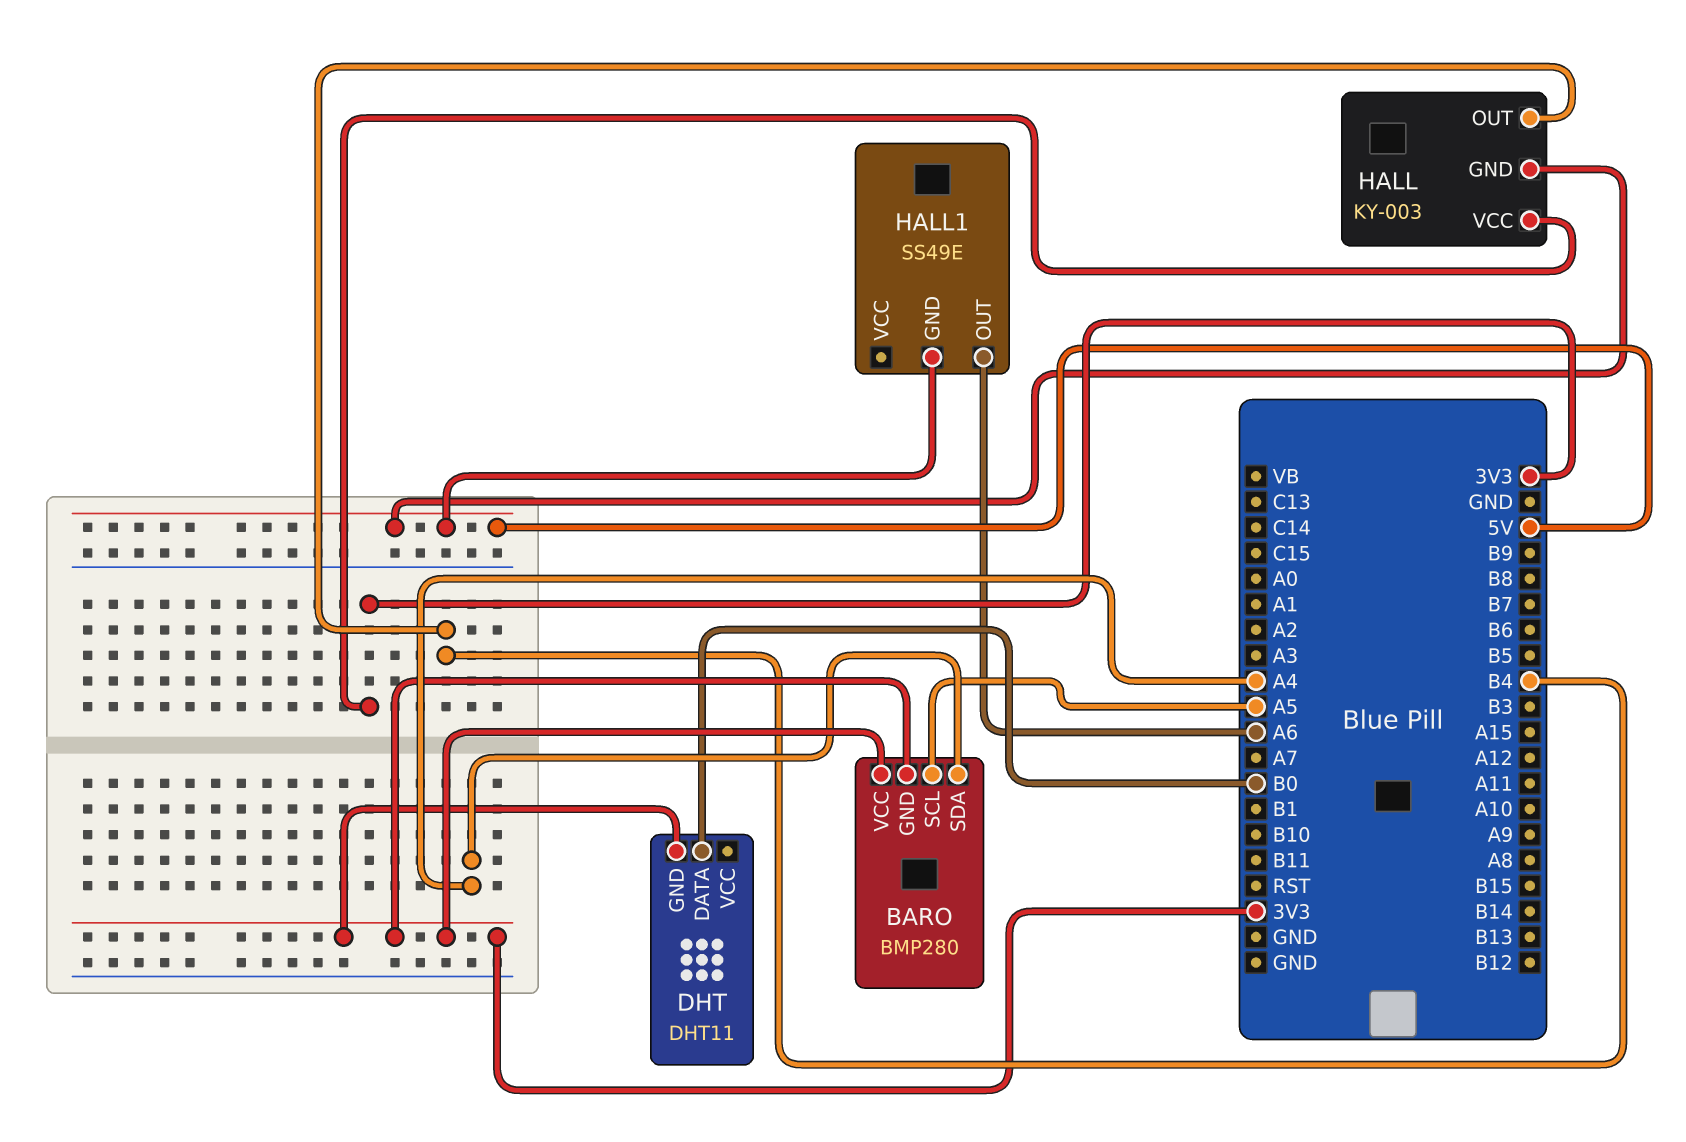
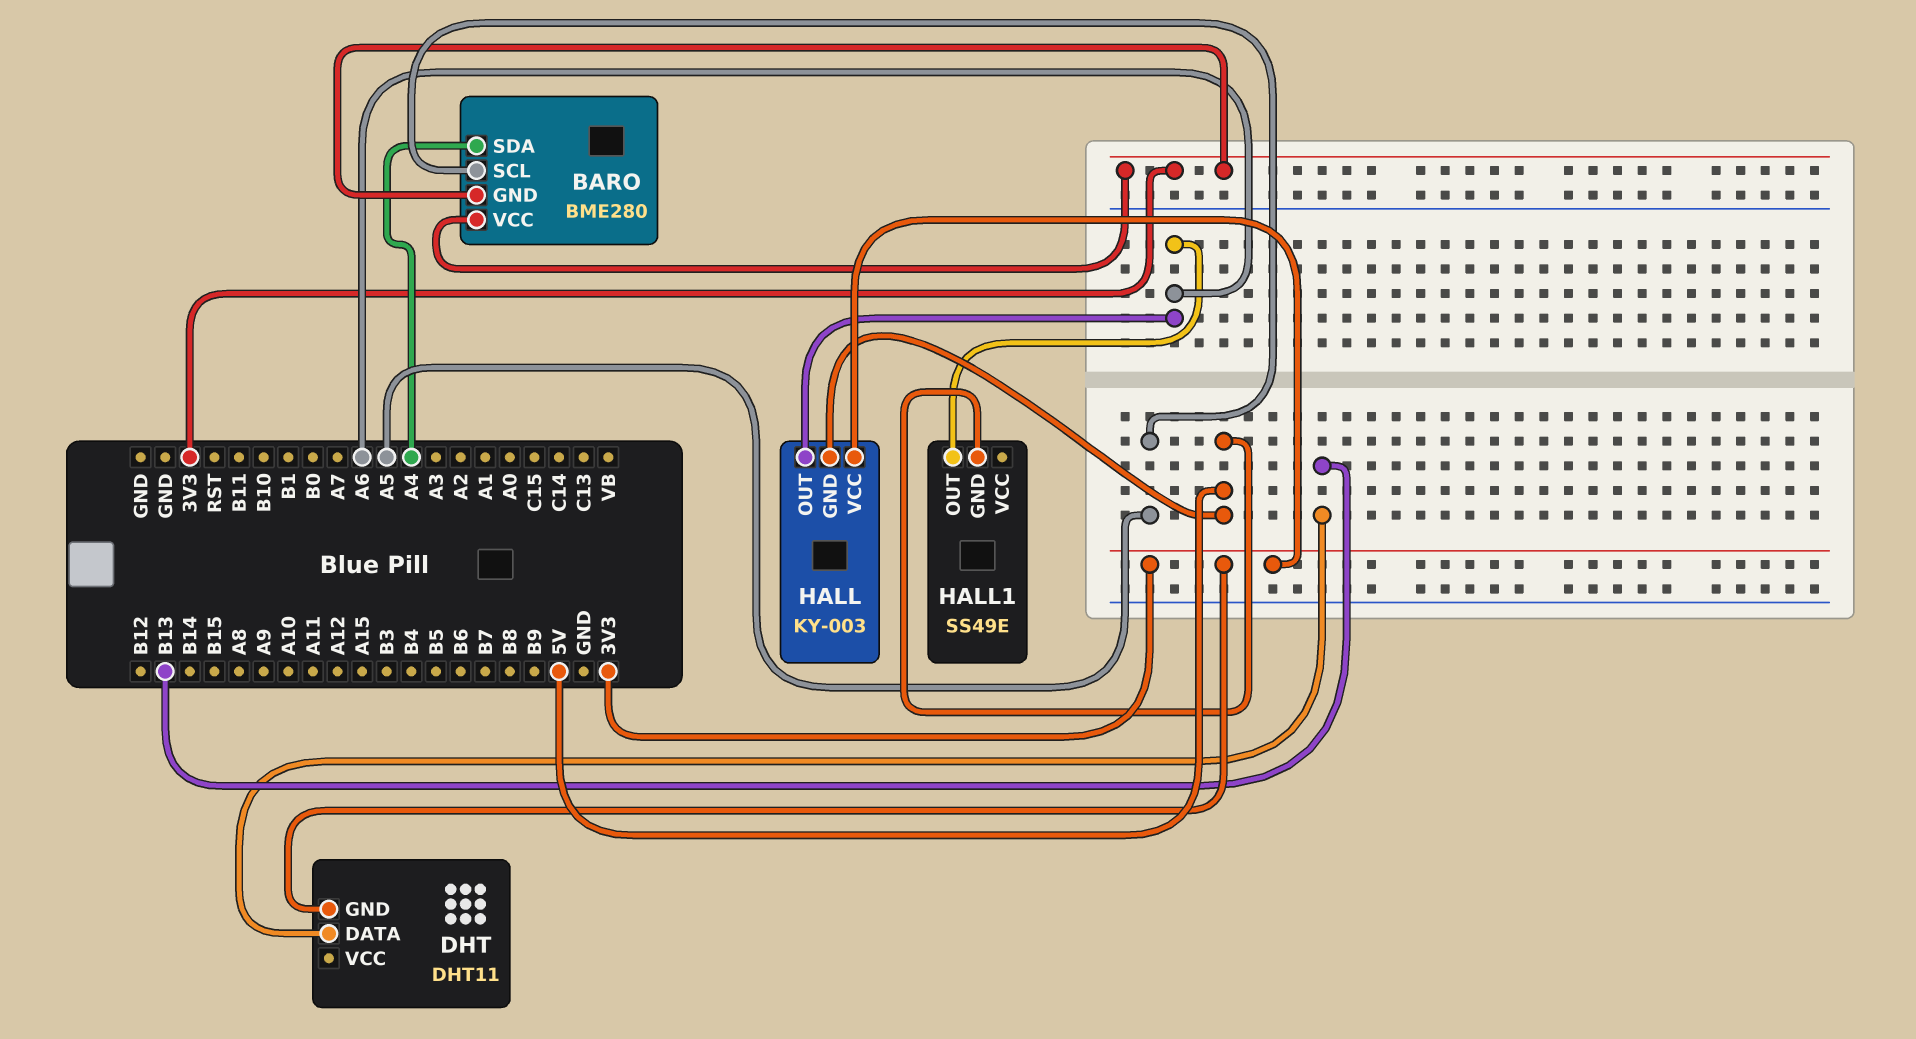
BARO: BMP280 -> BME280
DHT pin DATA: B0 -> B13
HALL pin OUT: B4 -> A6

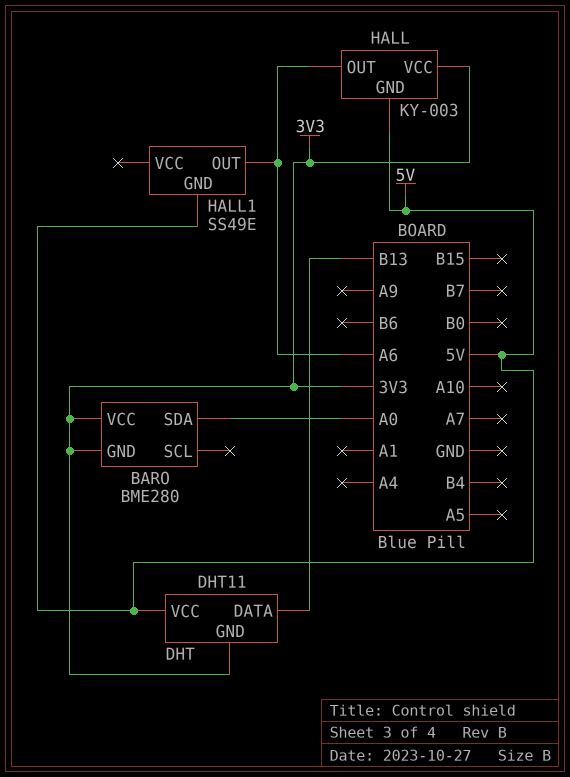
BARO pin SCL: A5 -> none
BARO pin SDA: A4 -> A0
DHT pin VCC: none -> 5V

